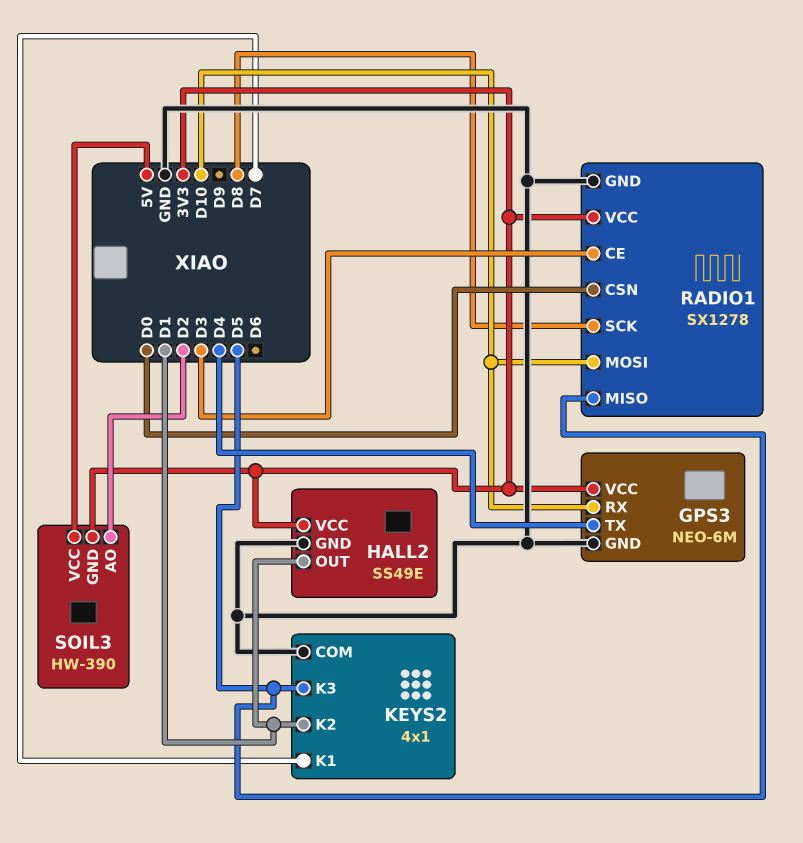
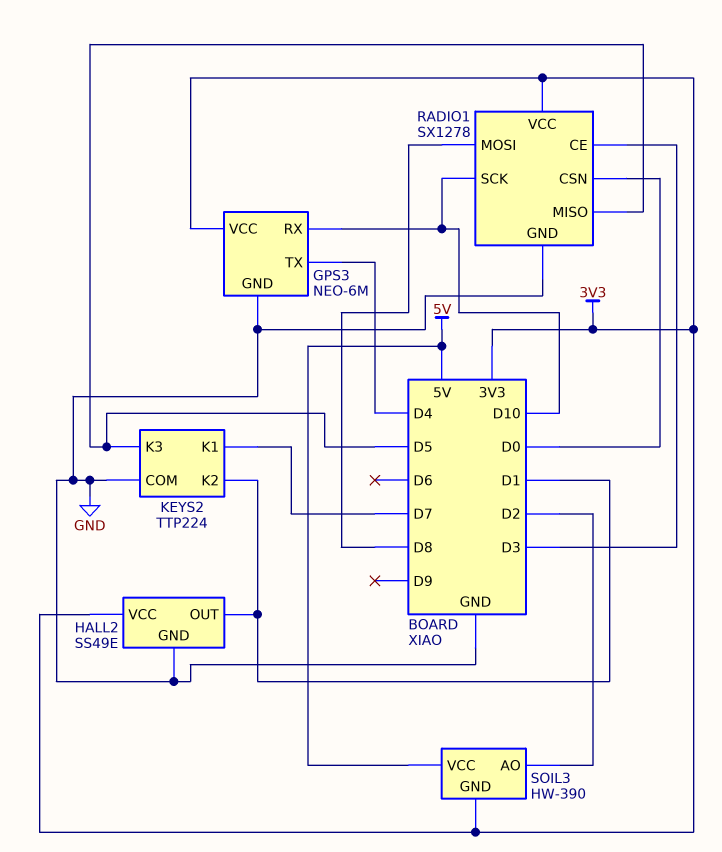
KEYS2: 4x1 -> TTP224
RADIO1 pin MOSI: D10 -> D8
RADIO1 pin SCK: D8 -> D10

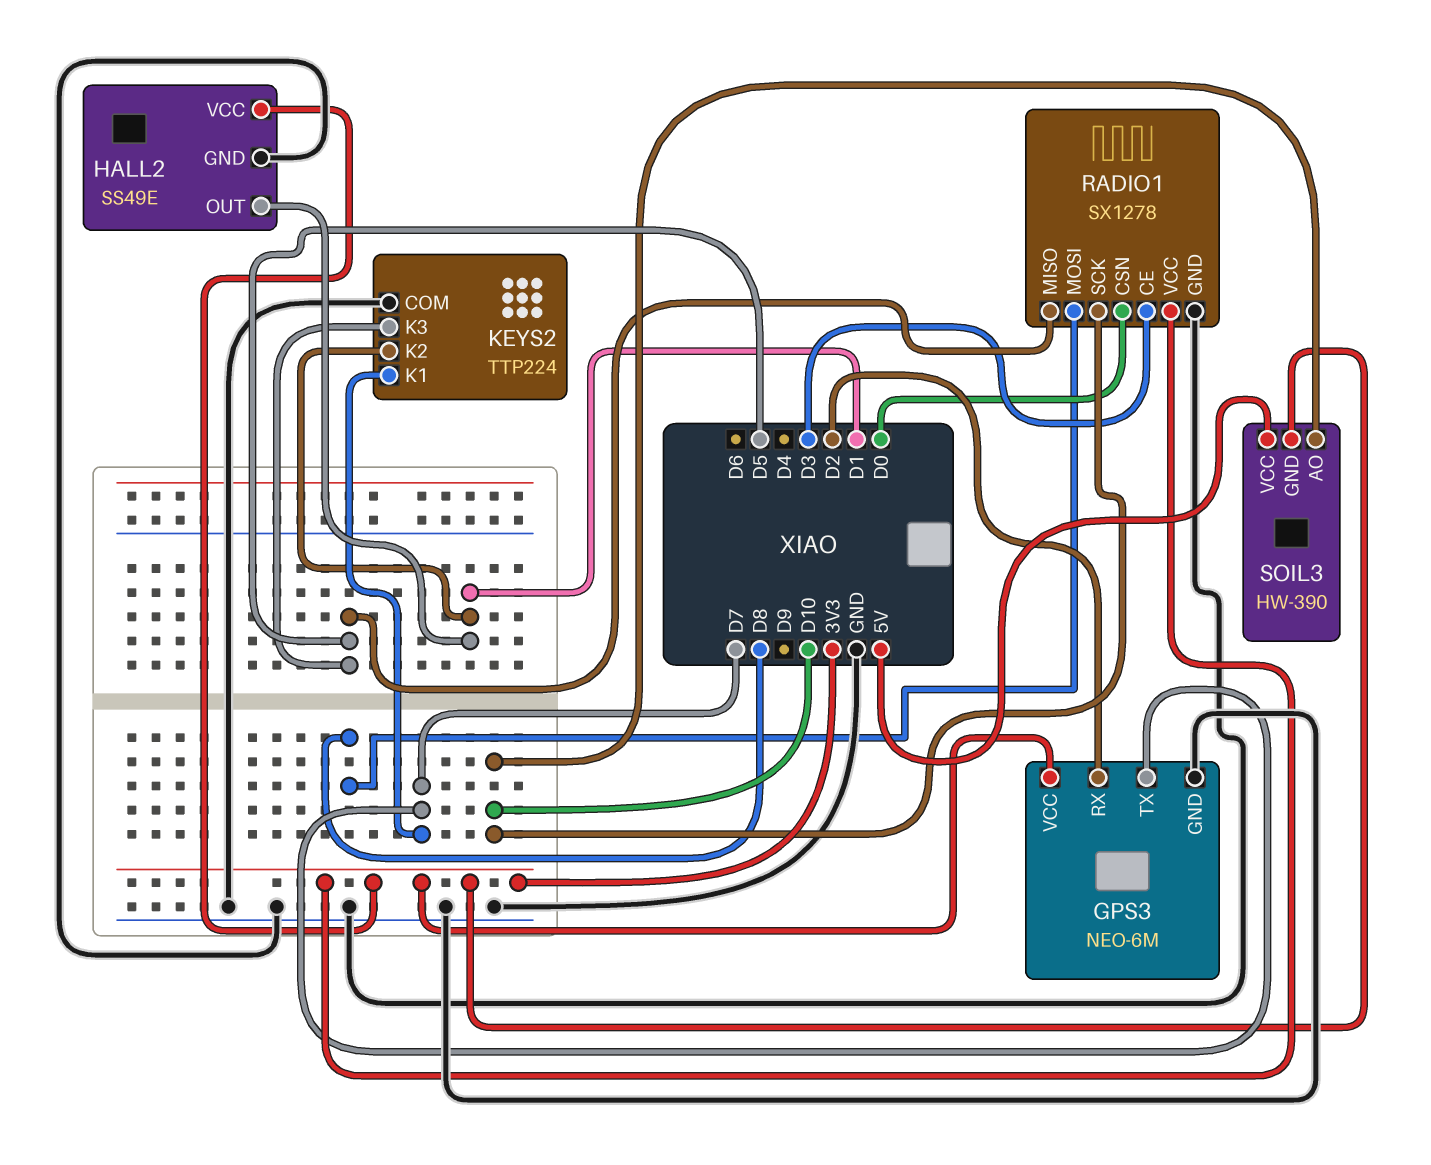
GPS3 pin RX: D10 -> D2
GPS3 pin TX: D4 -> D7
SOIL3 pin AO: D2 -> D10

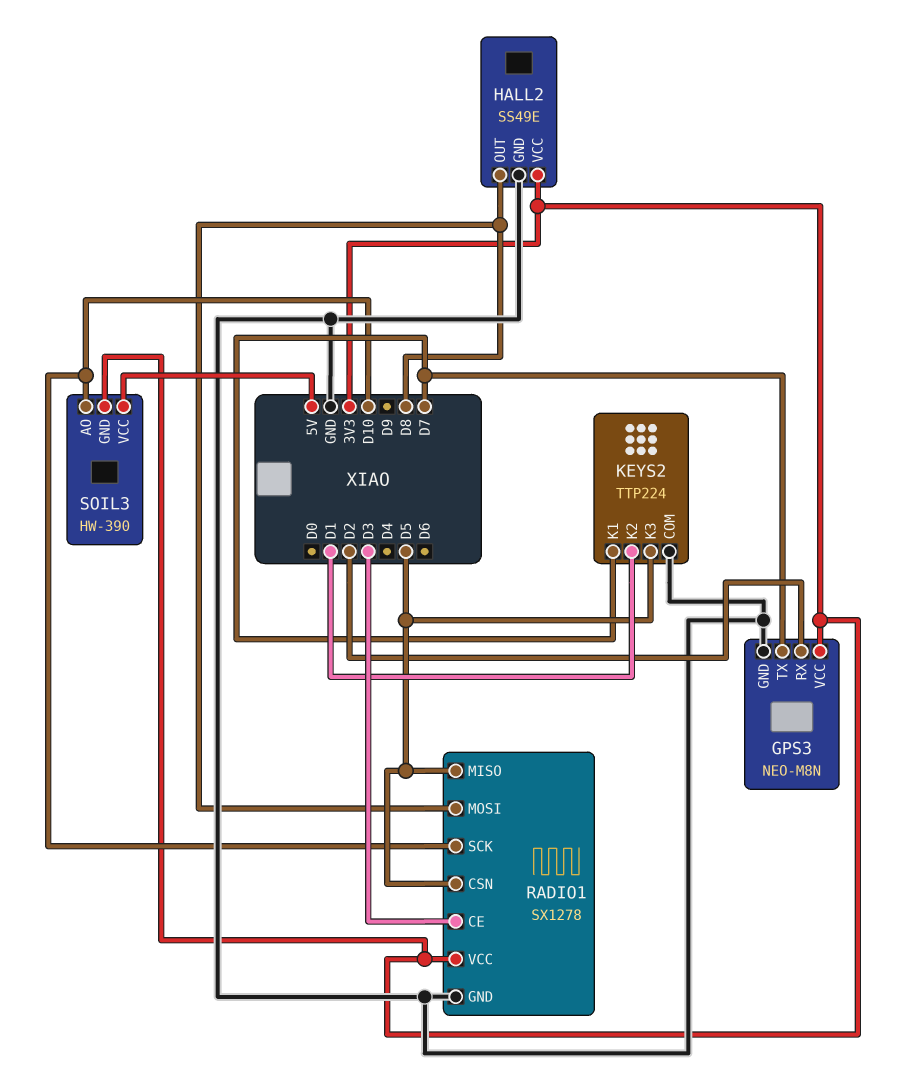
GPS3: NEO-6M -> NEO-M8N
HALL2 pin OUT: D1 -> D8
RADIO1 pin CSN: D0 -> D5

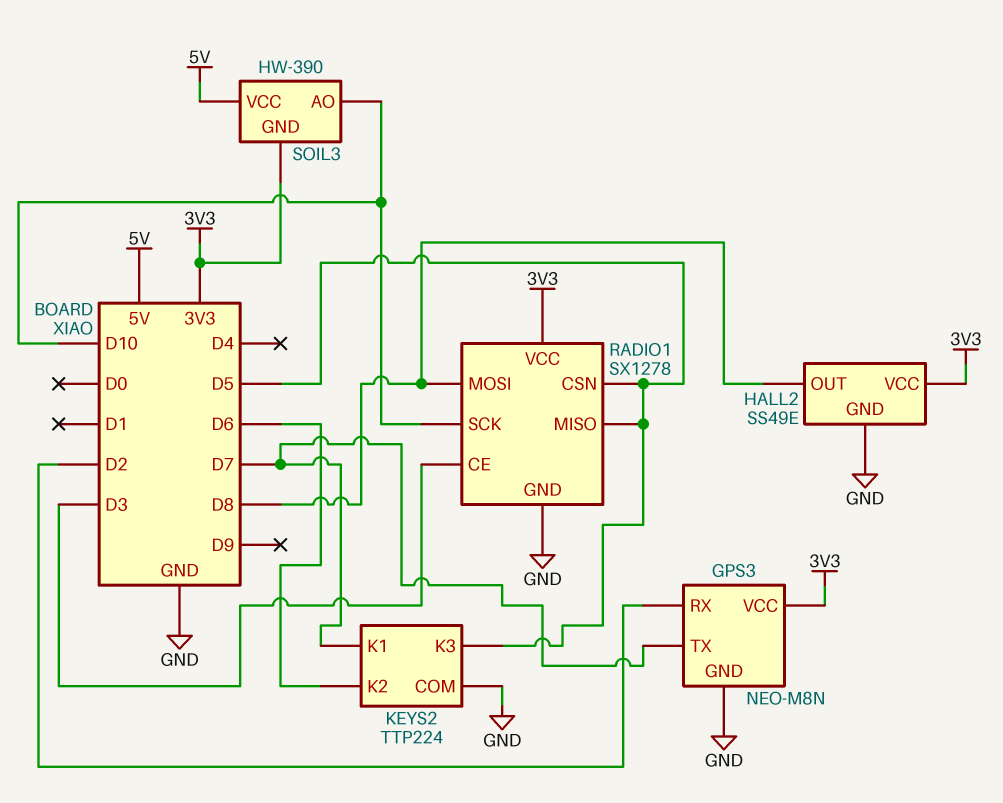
KEYS2 pin K2: D1 -> D6

